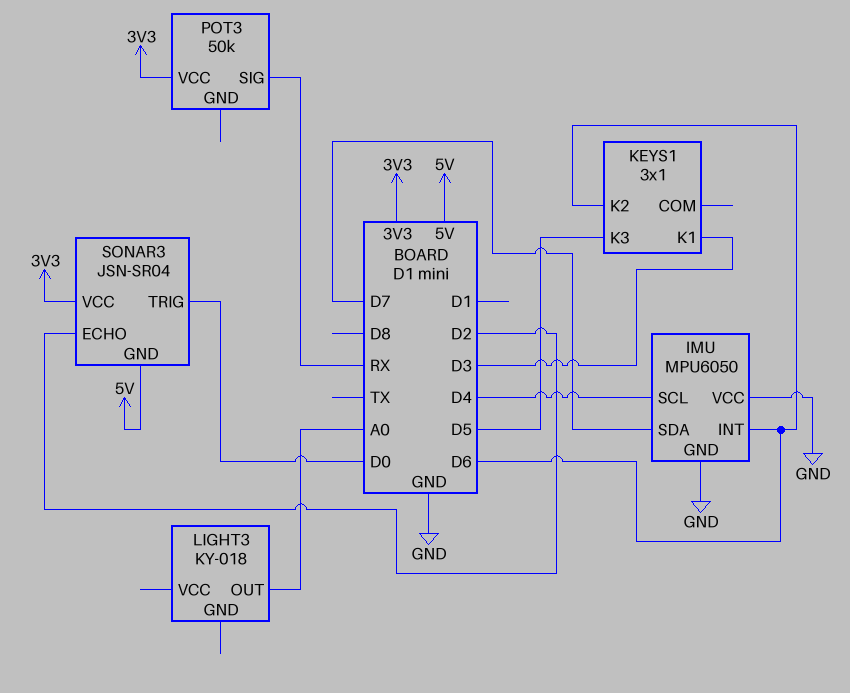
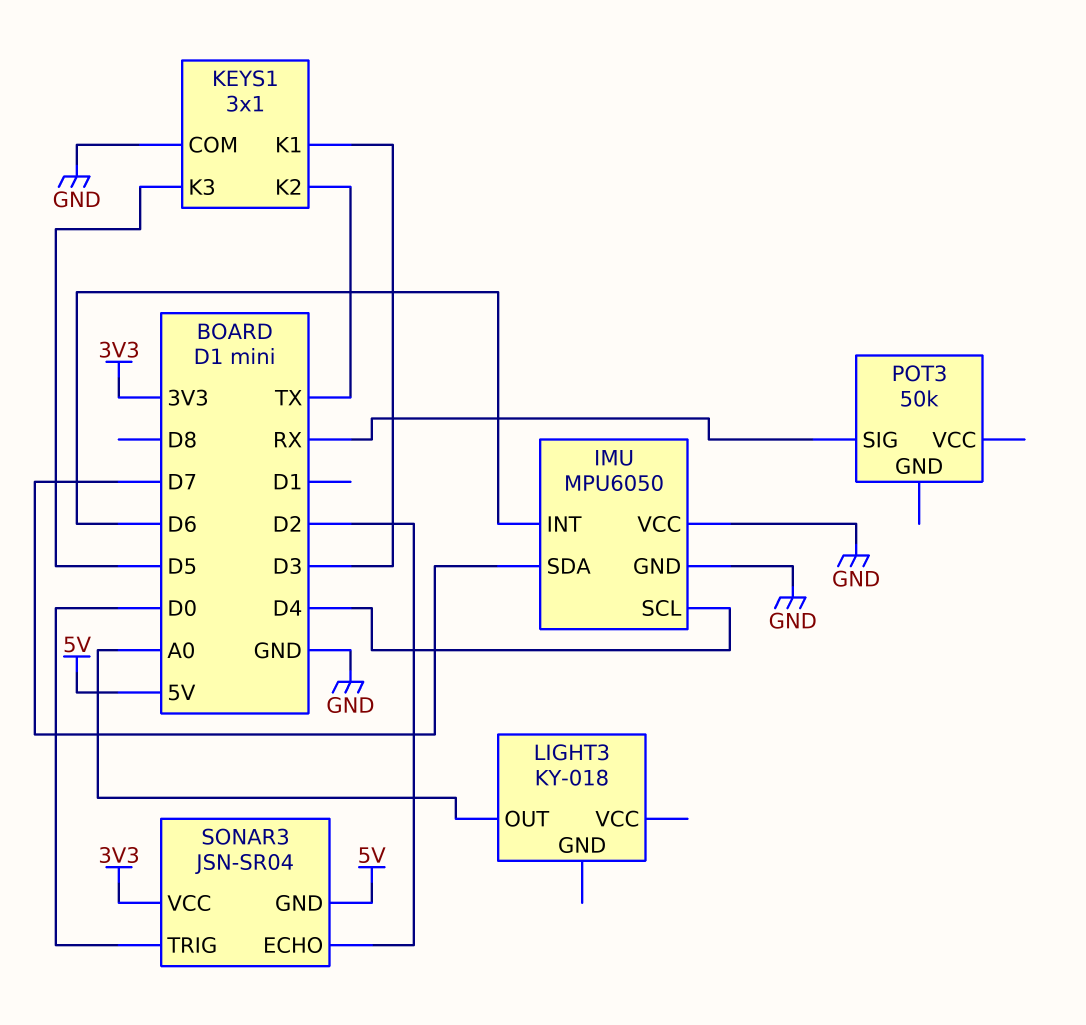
KEYS1 pin COM: none -> GND
KEYS1 pin K2: D6 -> TX
POT3 pin VCC: 3V3 -> none

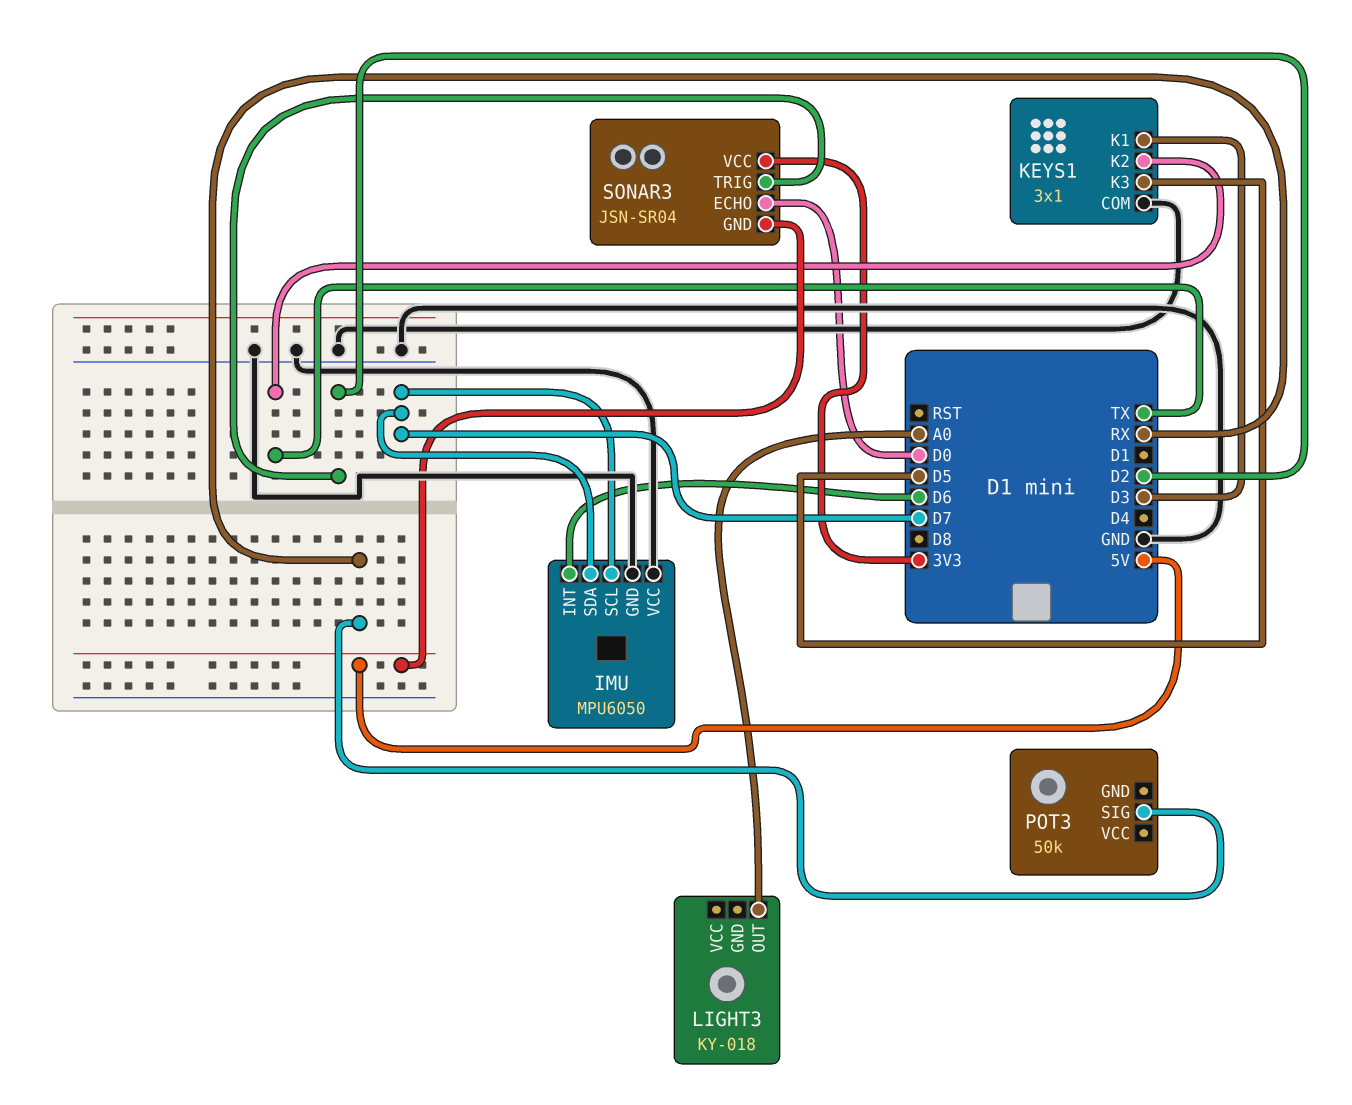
IMU pin SCL: D4 -> D7
SONAR3 pin ECHO: D2 -> D0
SONAR3 pin TRIG: D0 -> D2

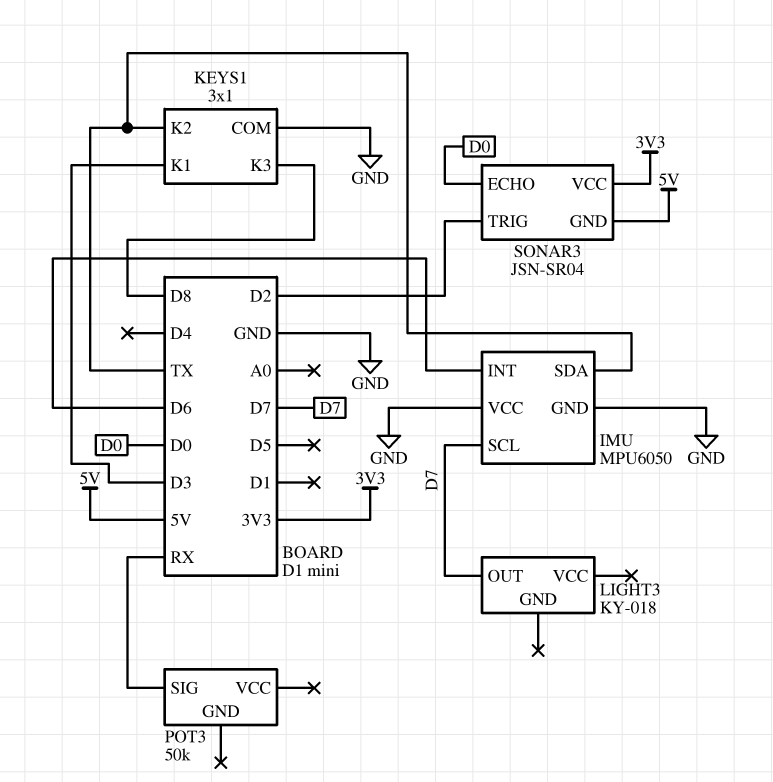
IMU pin SDA: D7 -> TX
KEYS1 pin K3: D5 -> D8
LIGHT3 pin OUT: A0 -> D7

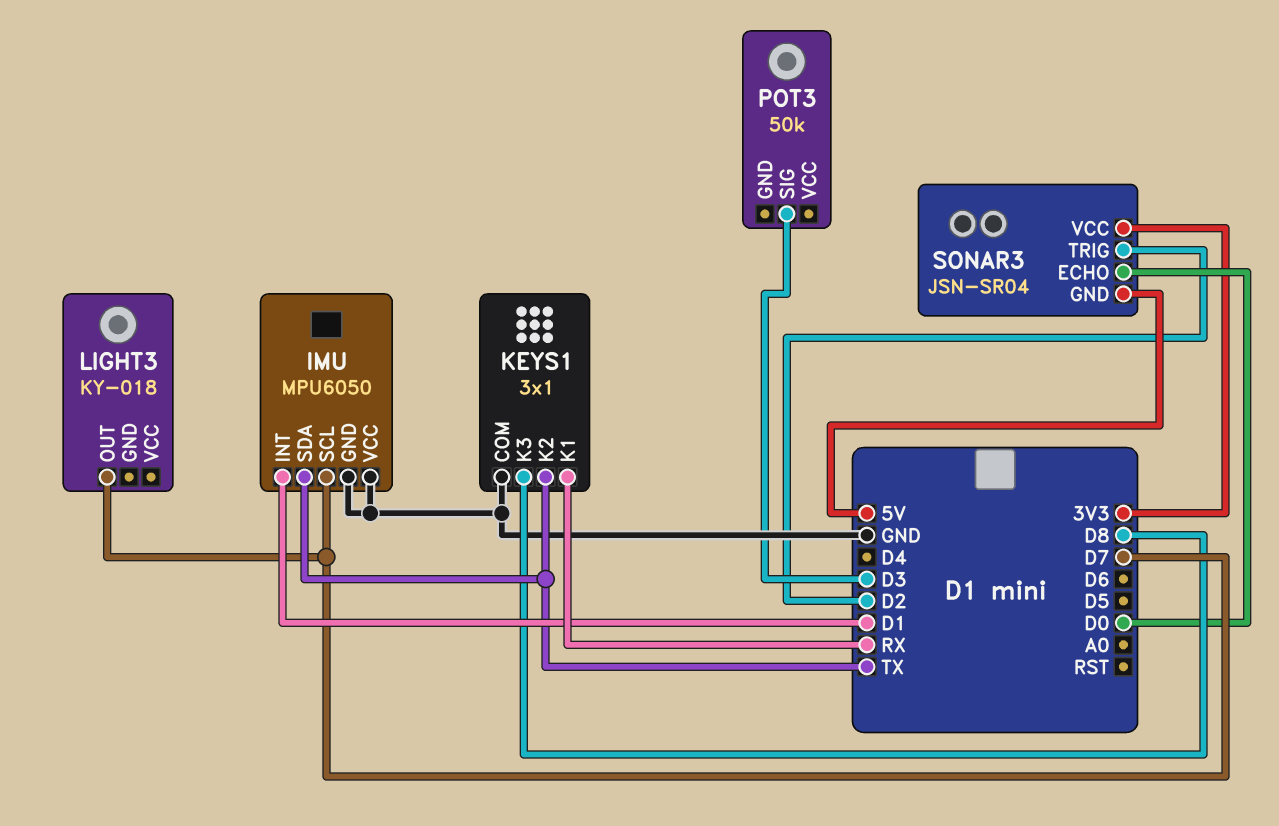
IMU pin INT: D6 -> D1
KEYS1 pin K1: D3 -> RX
POT3 pin SIG: RX -> D3

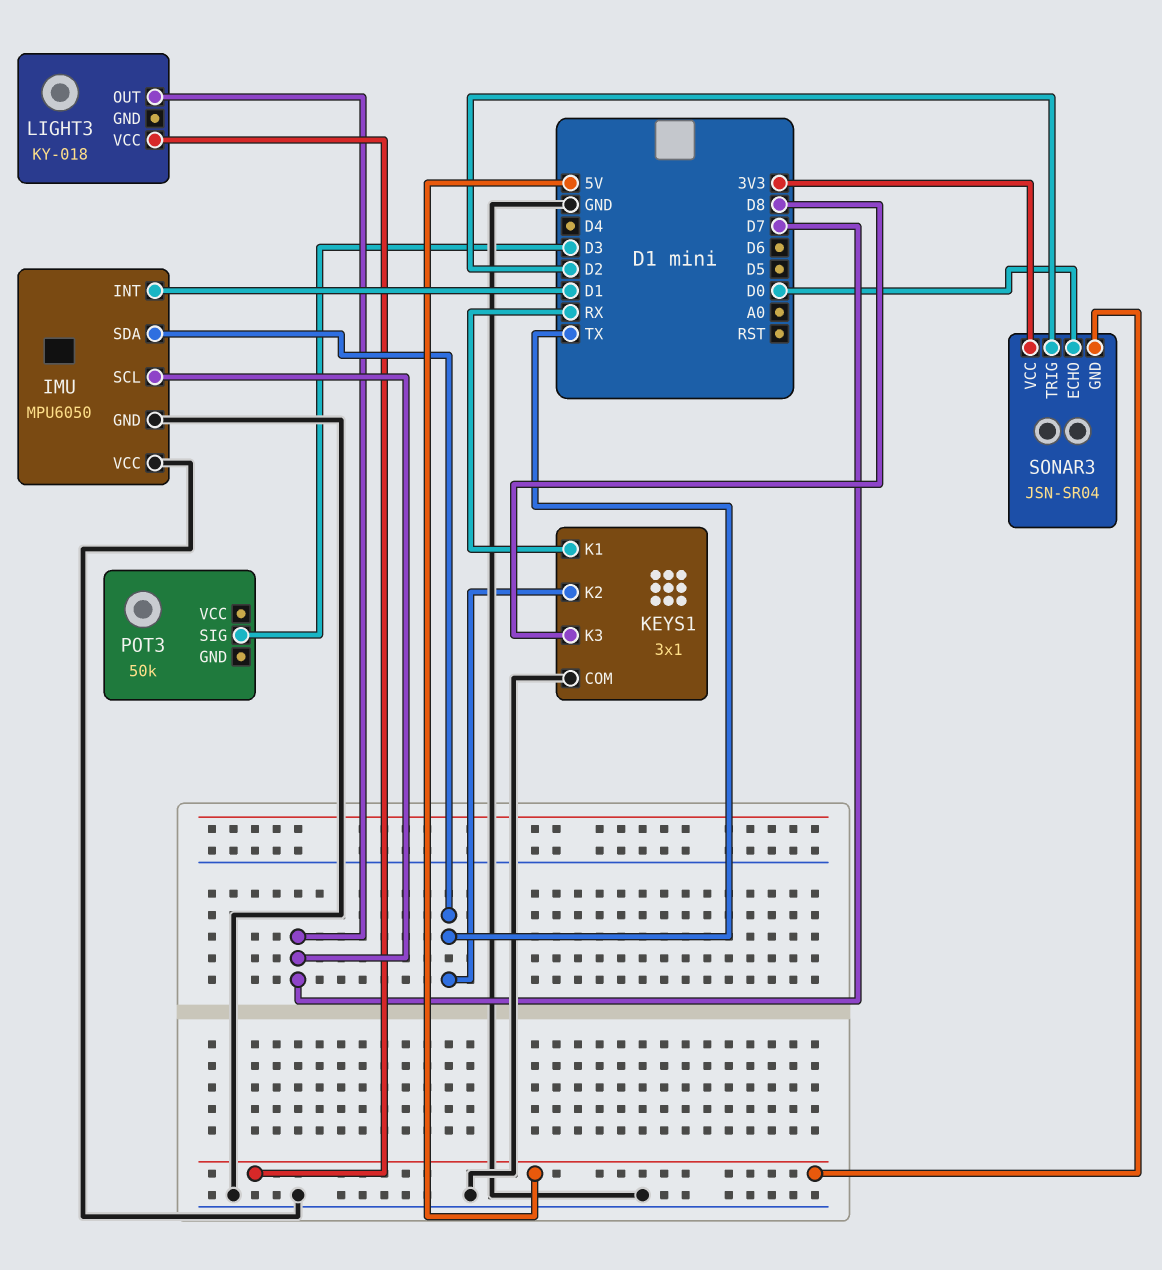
LIGHT3 pin VCC: none -> 5V

